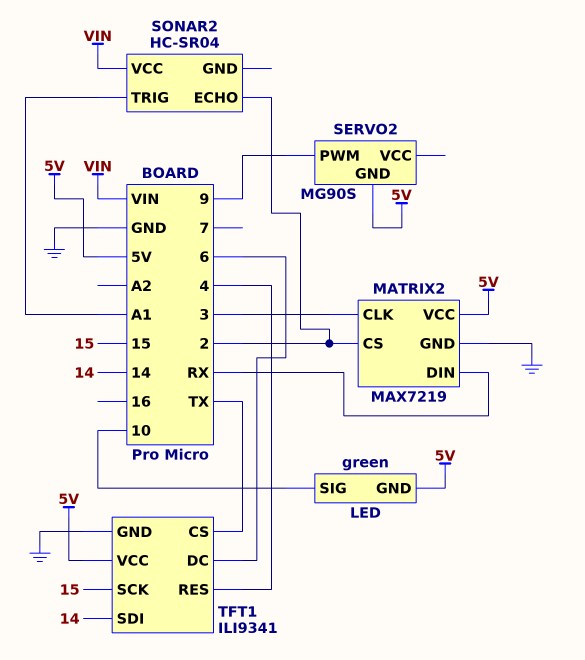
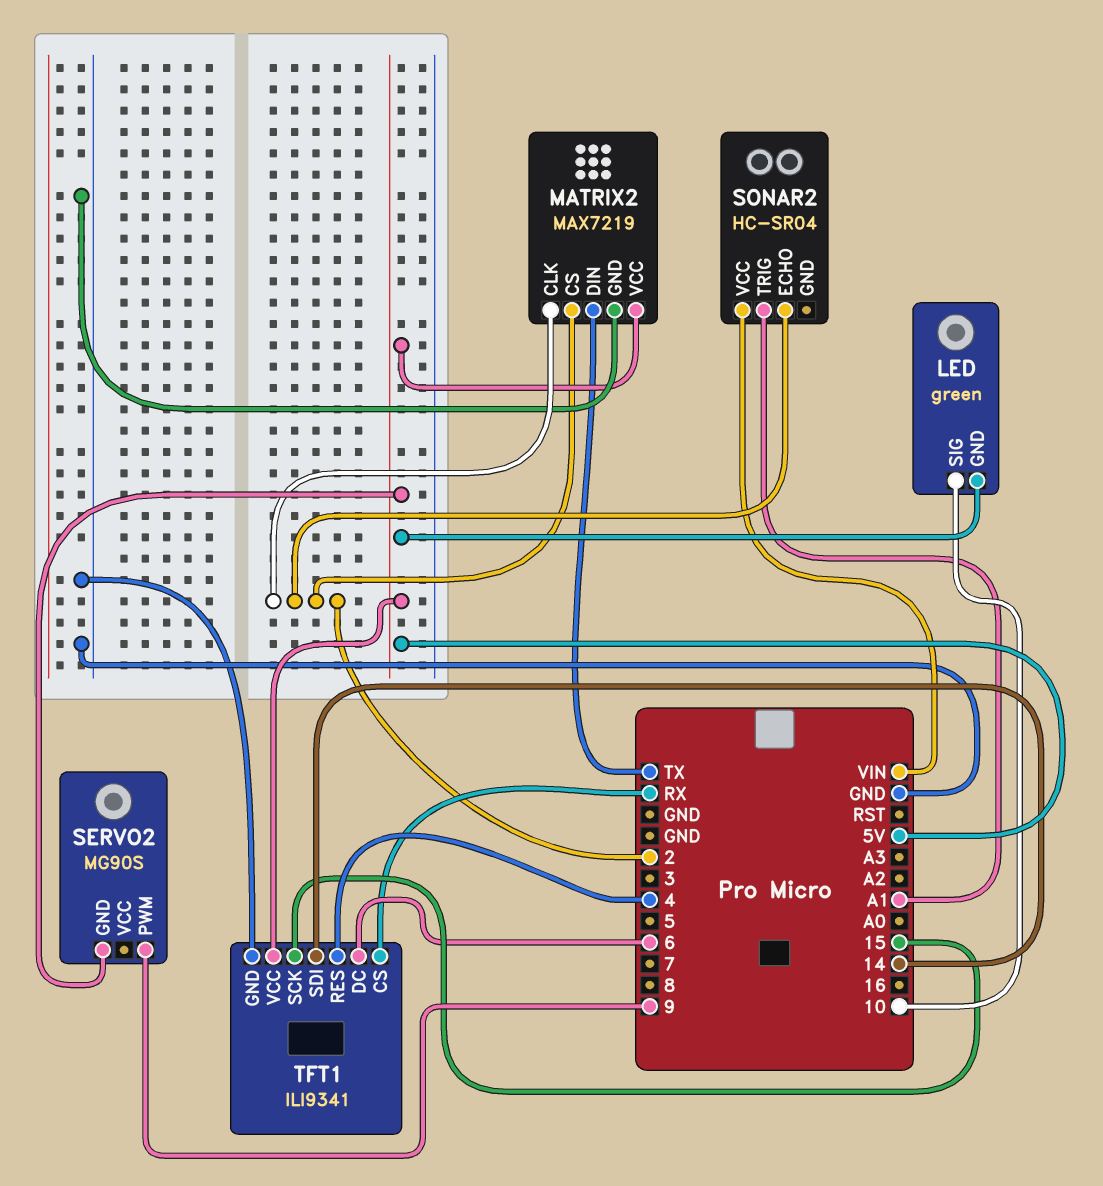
MATRIX2 pin CLK: 3 -> 2
MATRIX2 pin DIN: RX -> TX
TFT1 pin CS: TX -> RX

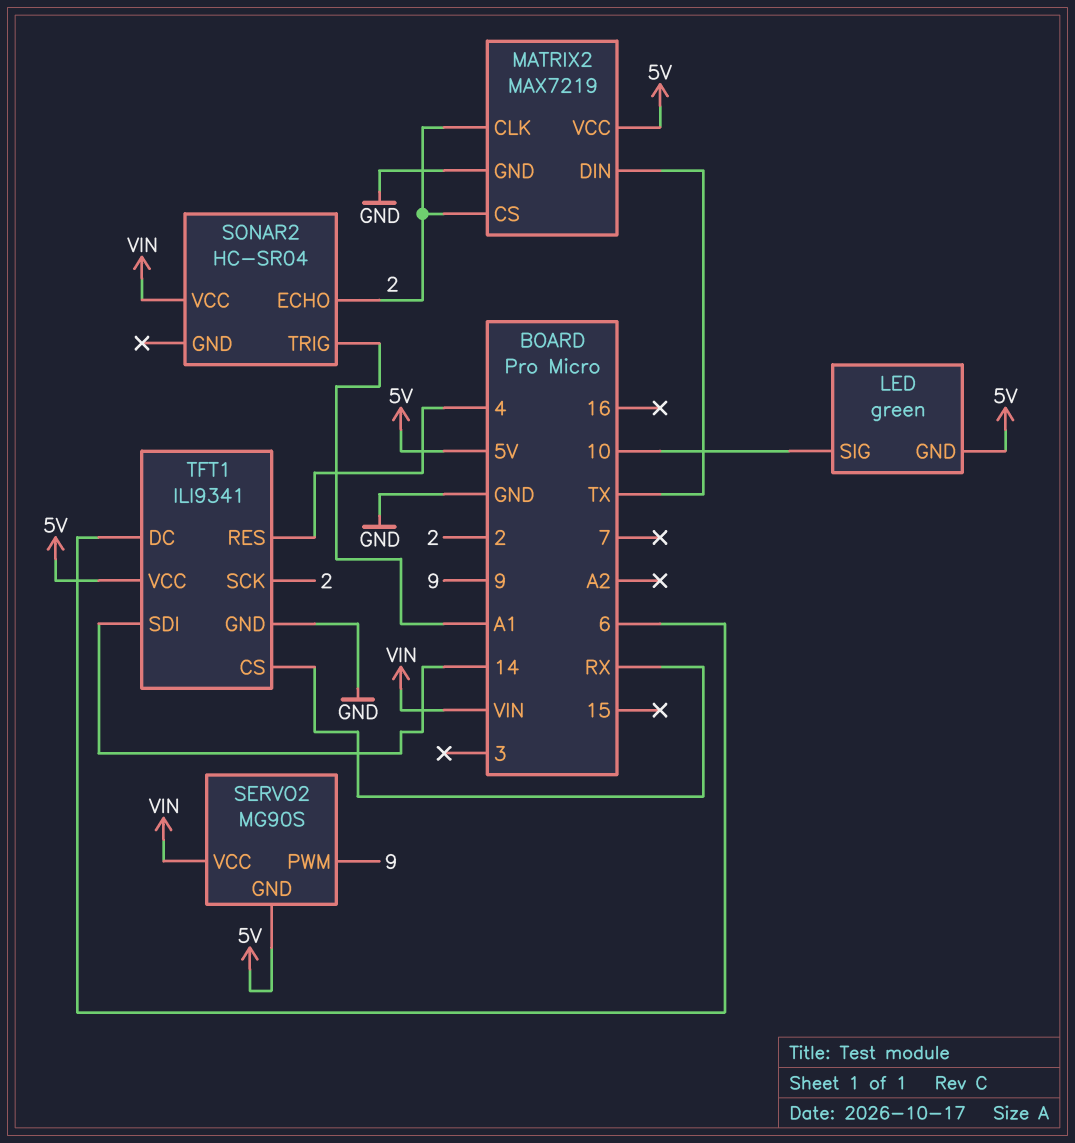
SERVO2 pin VCC: none -> VIN
TFT1 pin SCK: 15 -> 2

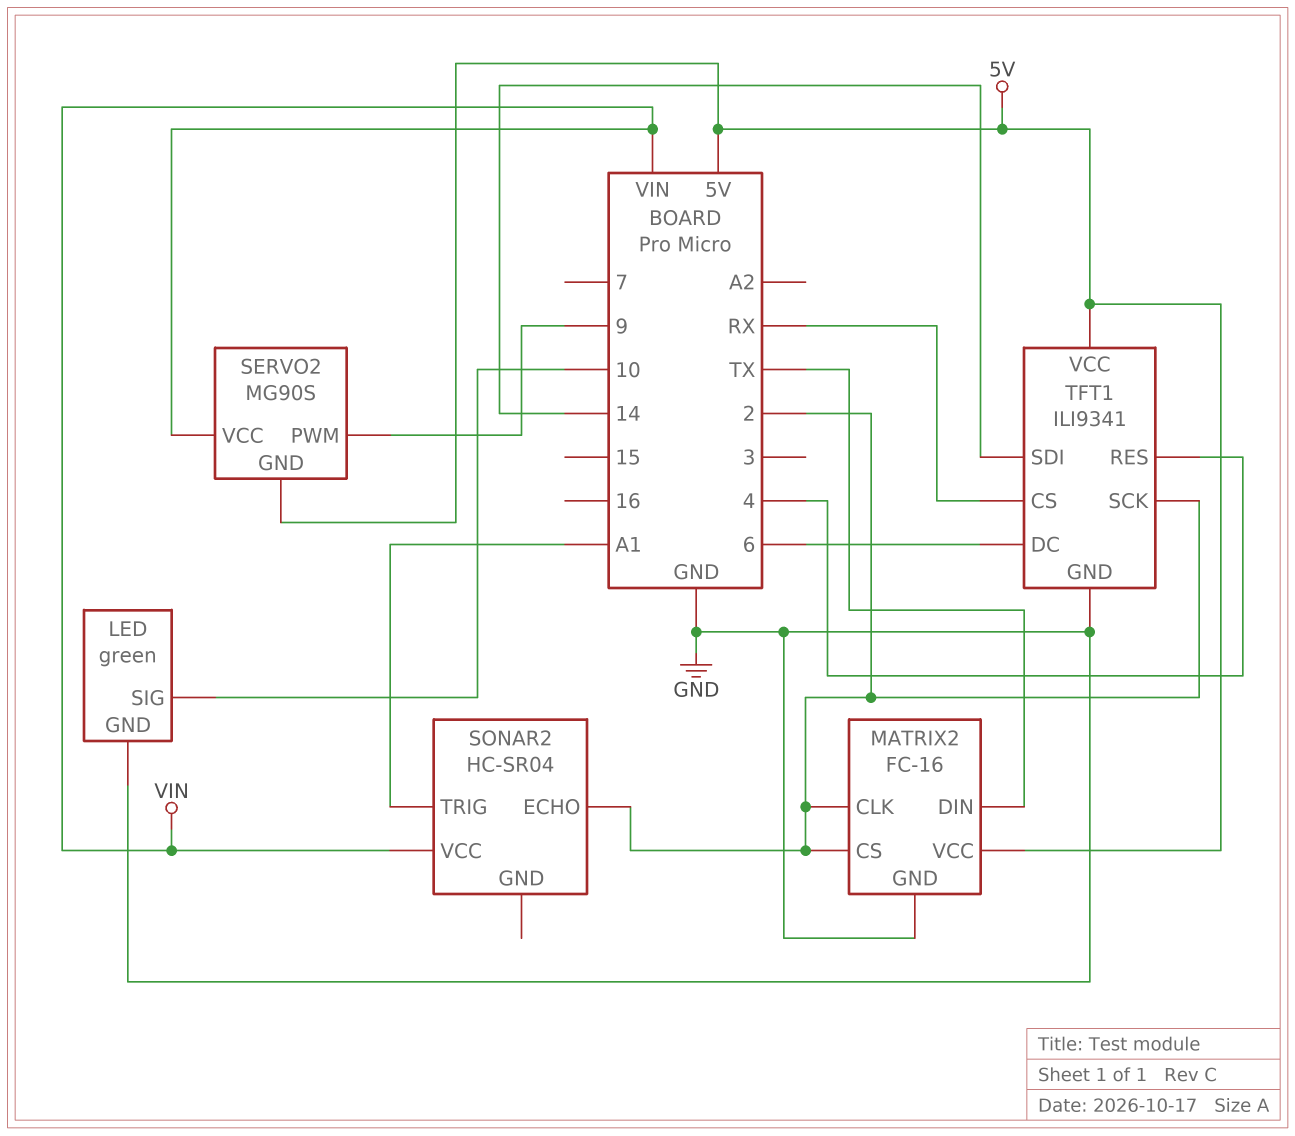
LED pin GND: 5V -> GND
MATRIX2: MAX7219 -> FC-16

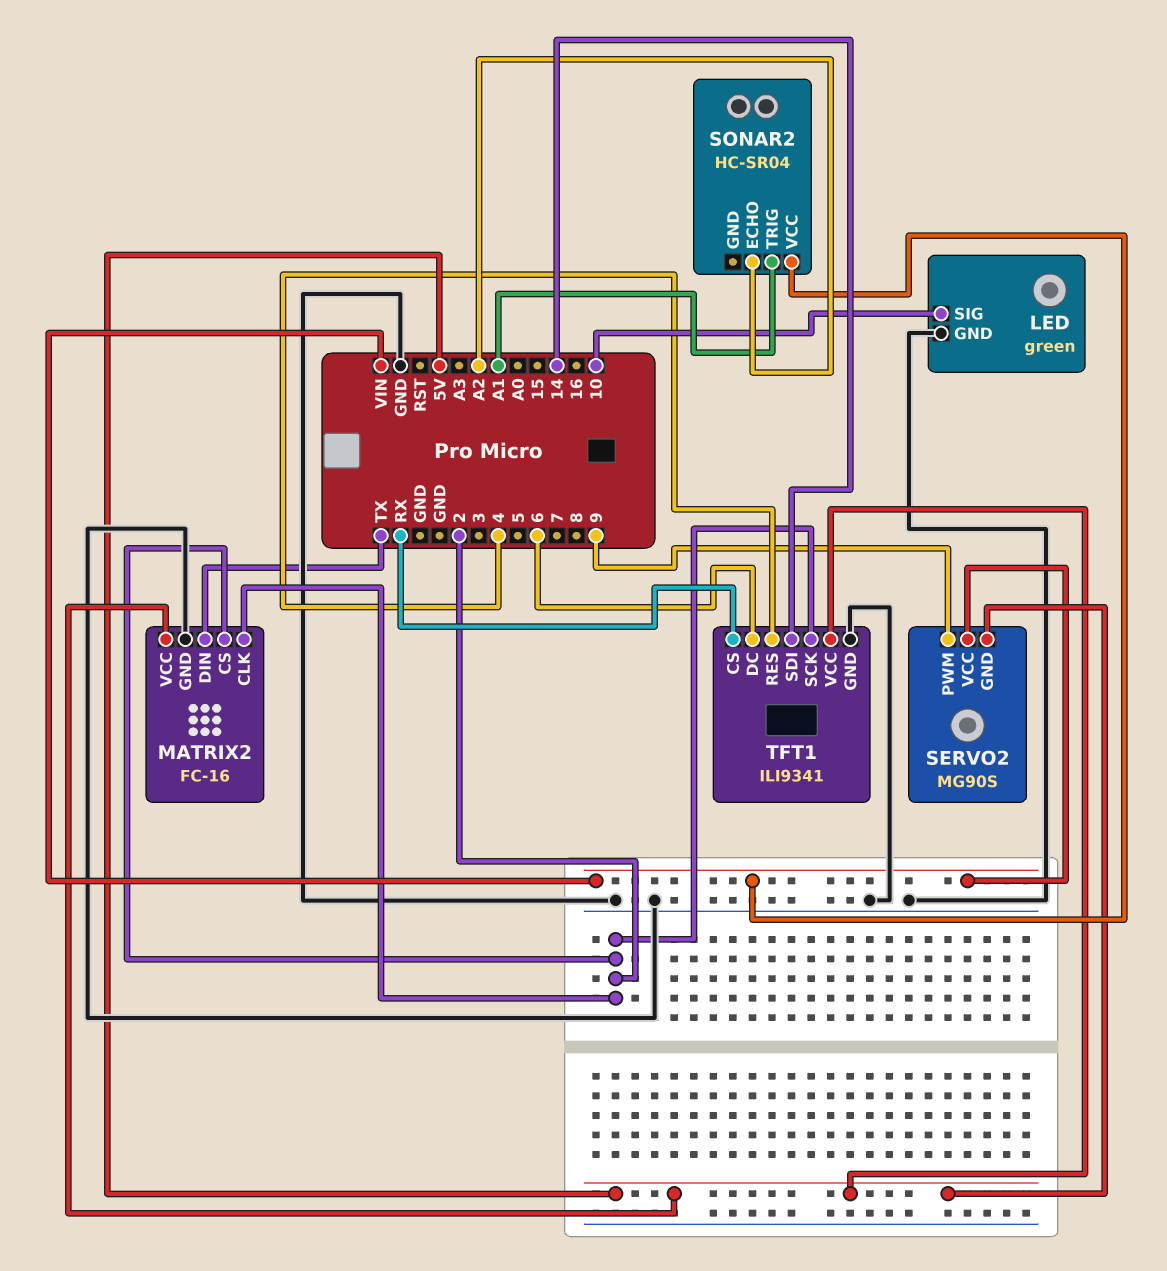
SONAR2 pin ECHO: 2 -> A2

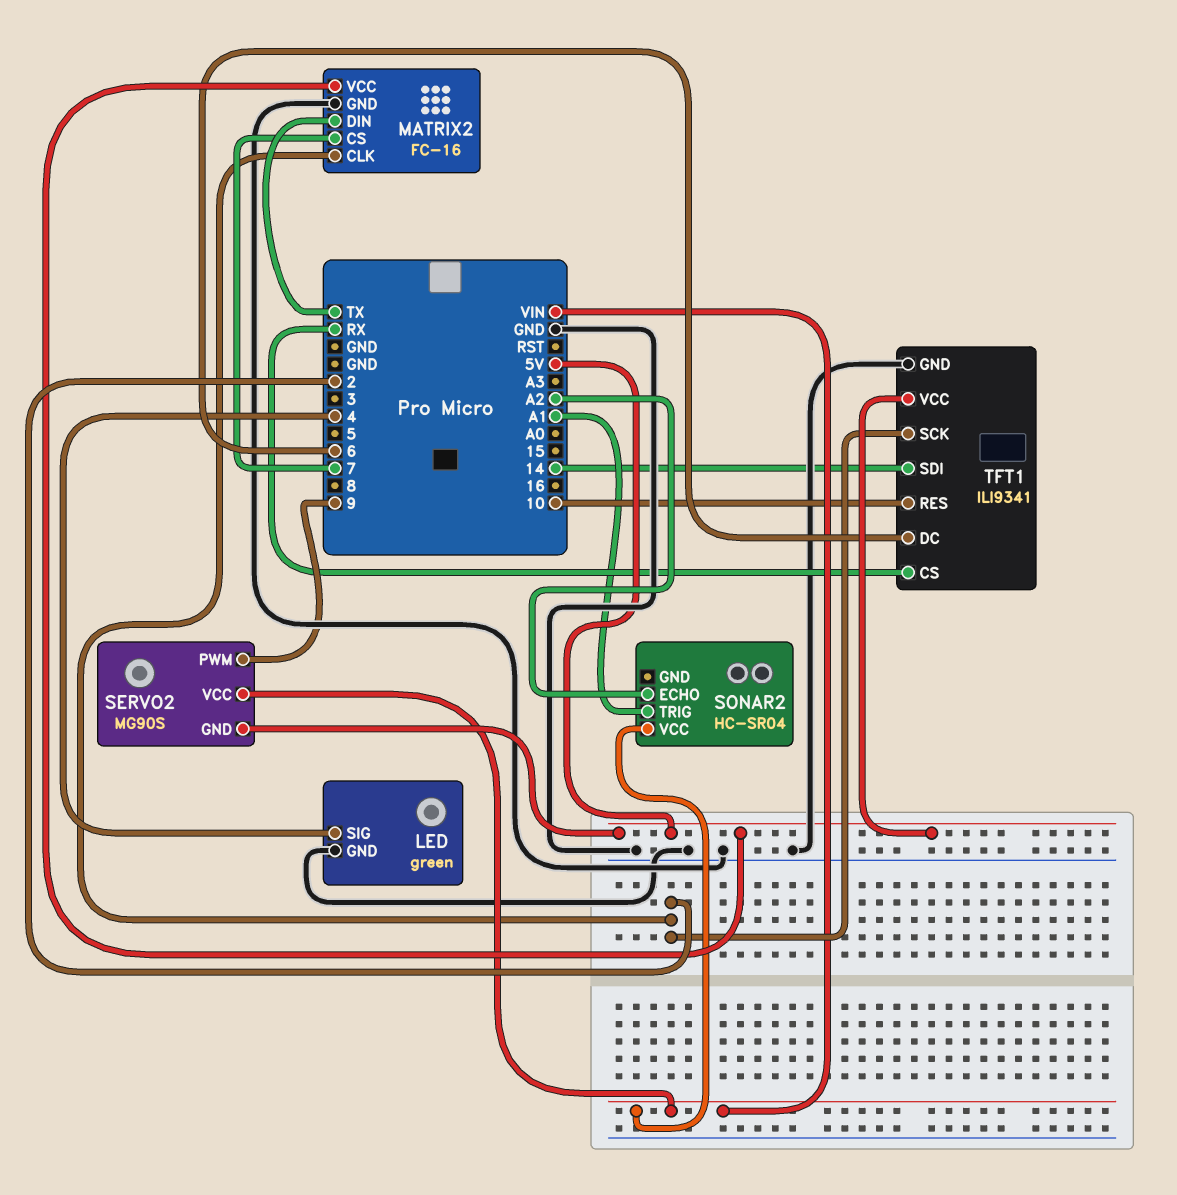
LED pin SIG: 10 -> 4
MATRIX2 pin CS: 2 -> 7
TFT1 pin RES: 4 -> 10

